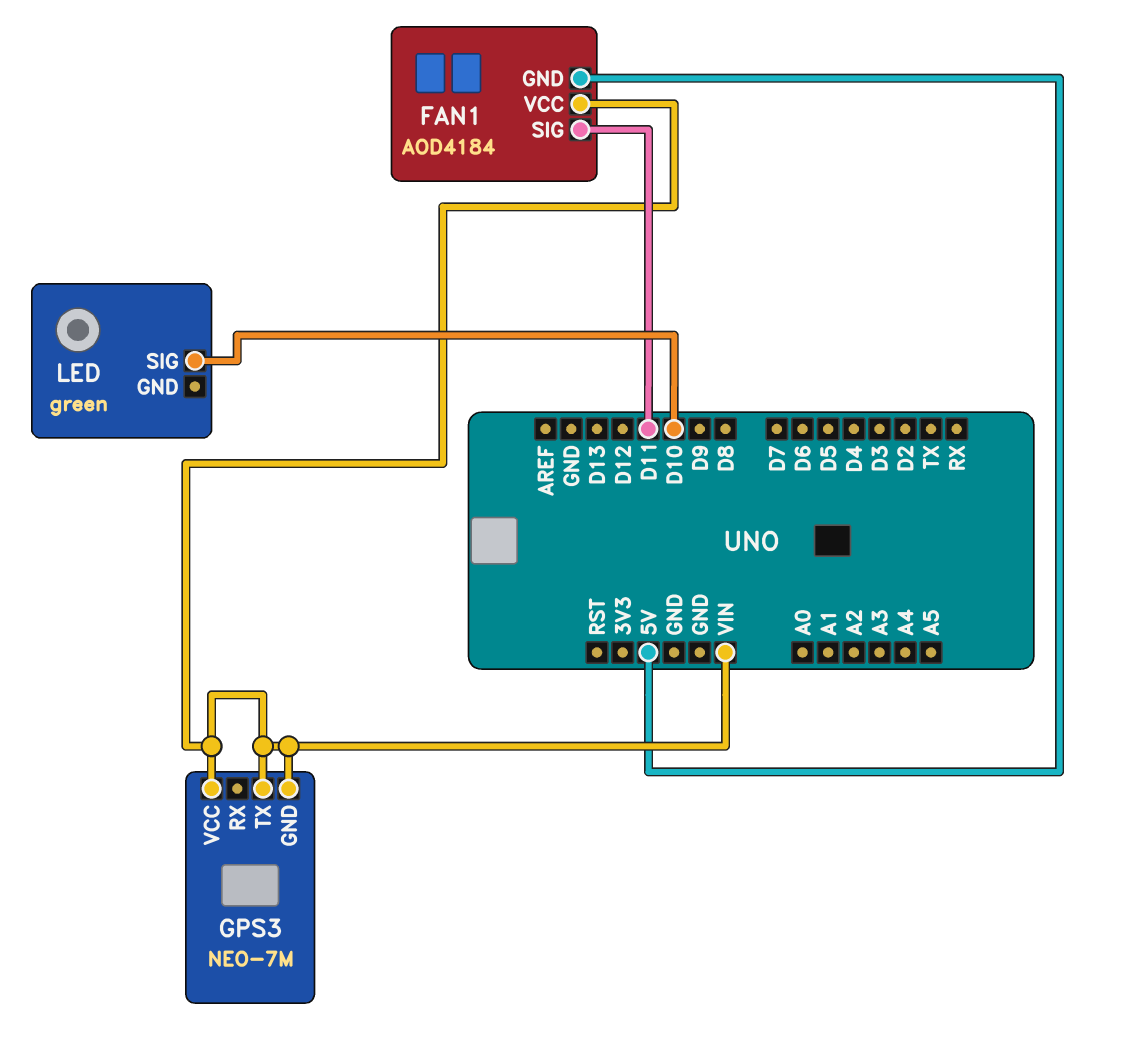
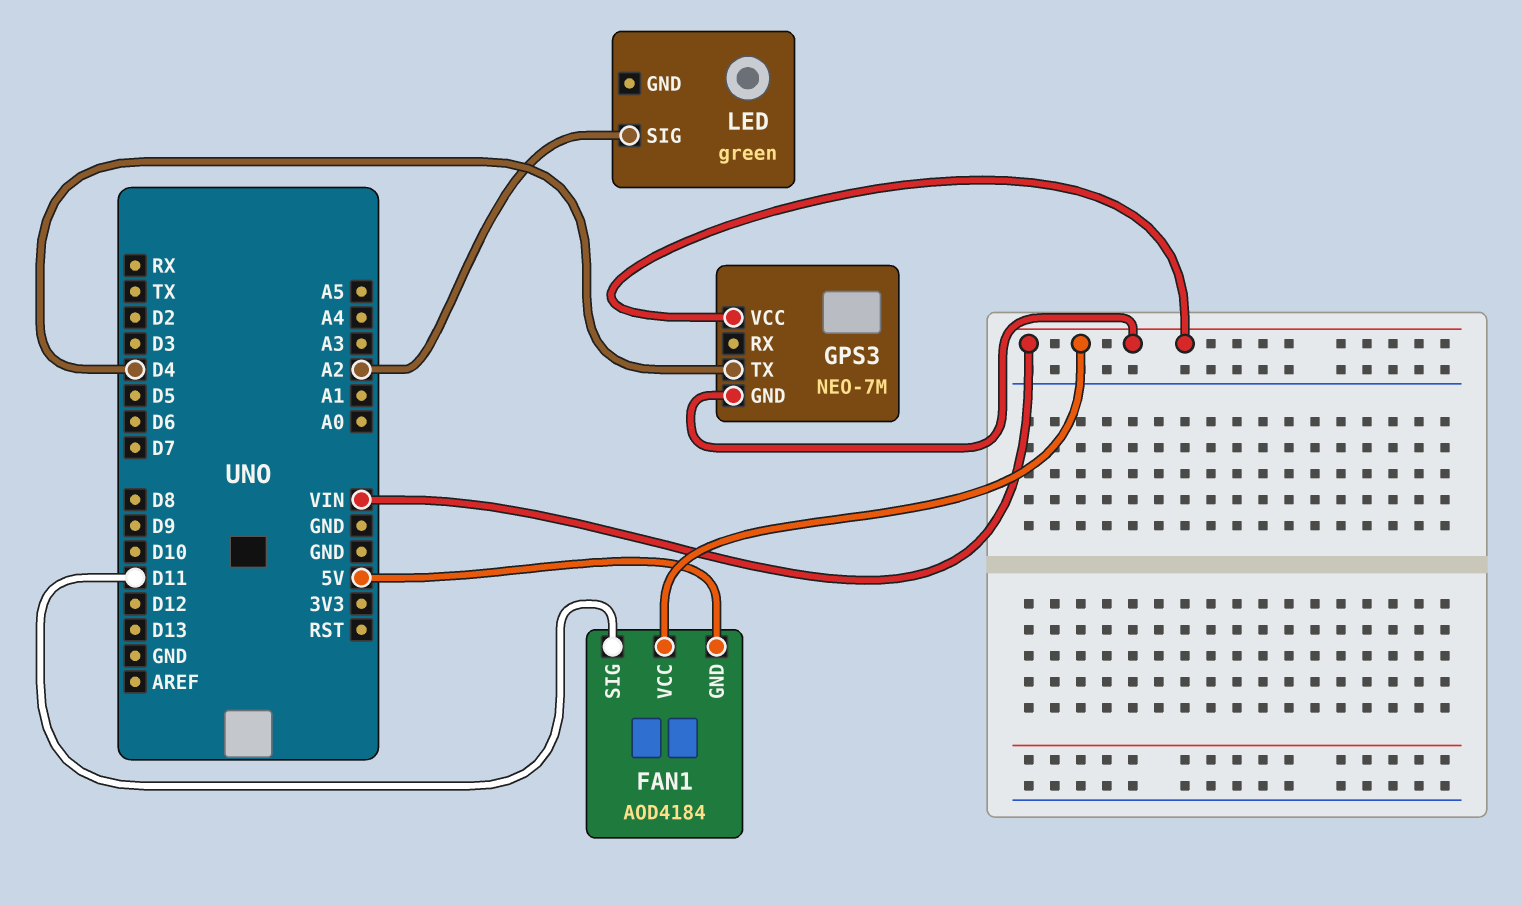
GPS3 pin TX: VIN -> D4
LED pin SIG: D10 -> A2

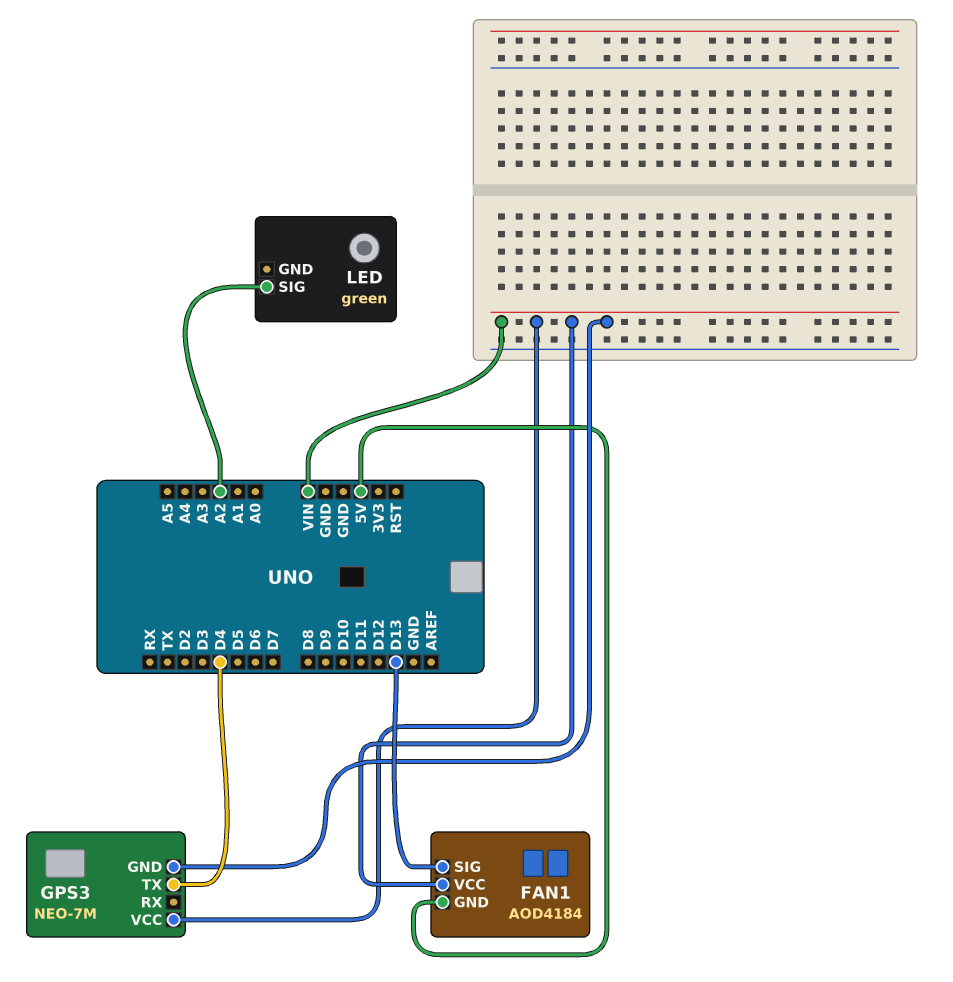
FAN1 pin SIG: D11 -> D13

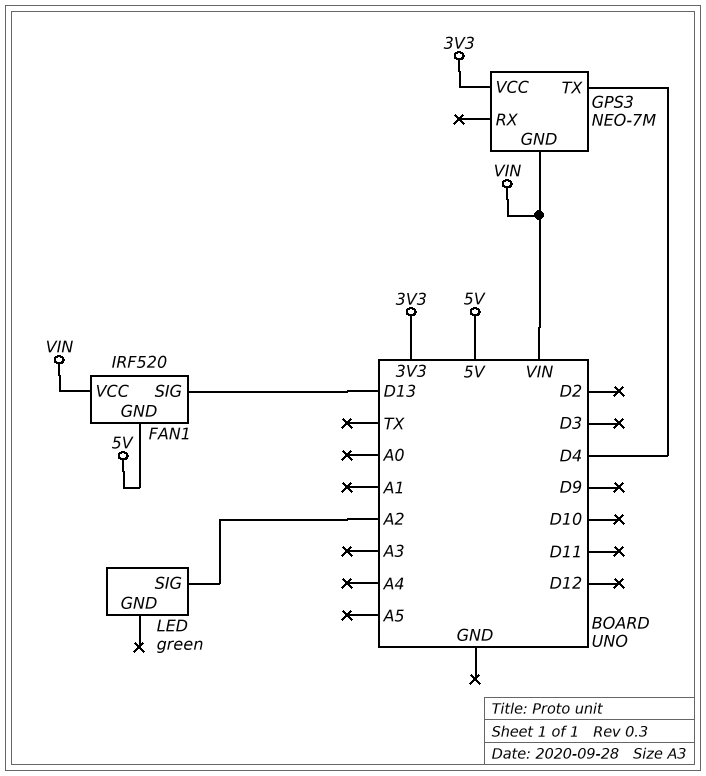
FAN1: AOD4184 -> IRF520
GPS3 pin VCC: VIN -> 3V3

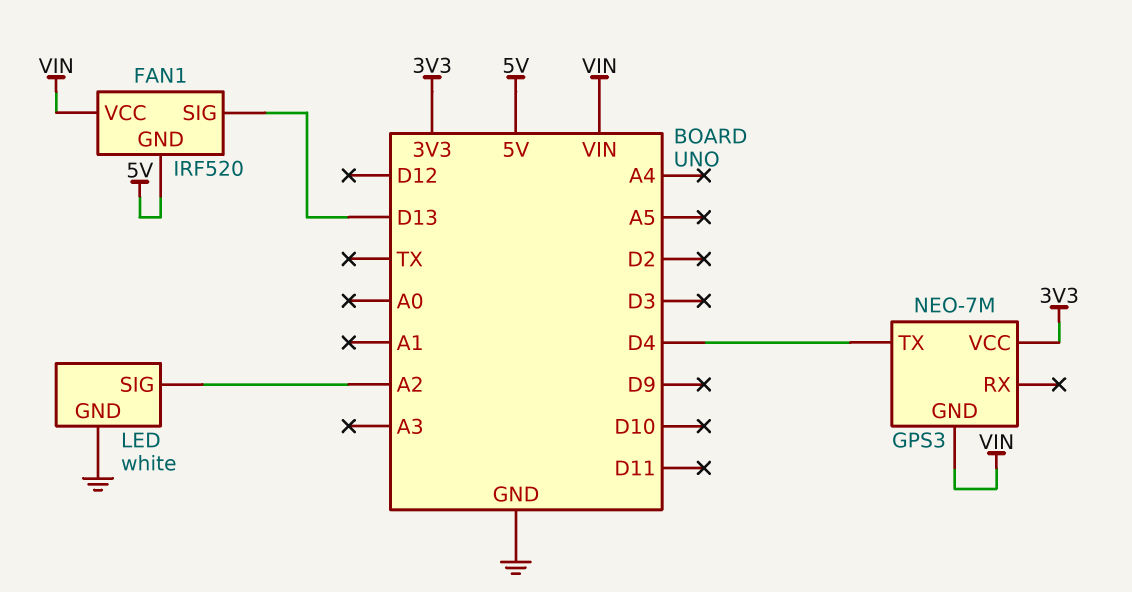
LED: green -> white
LED pin GND: none -> GND

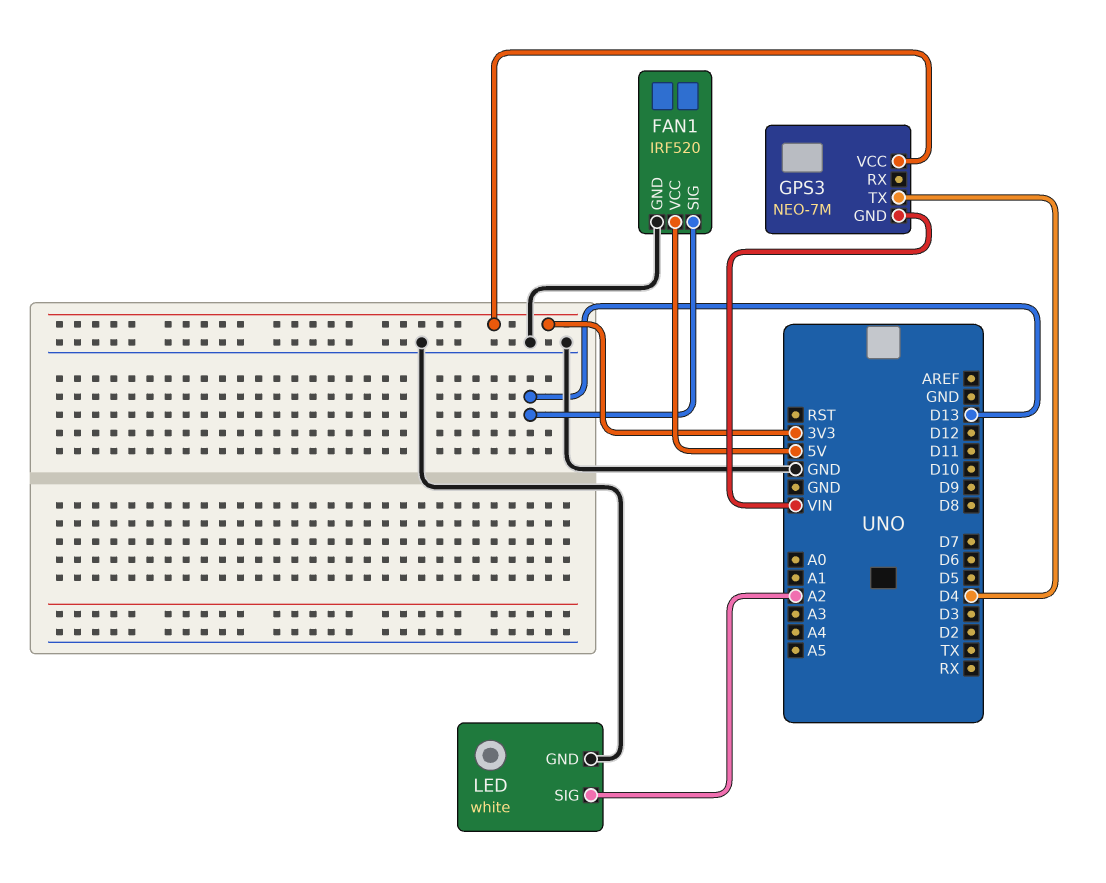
FAN1 pin GND: 5V -> GND
FAN1 pin VCC: VIN -> 5V

